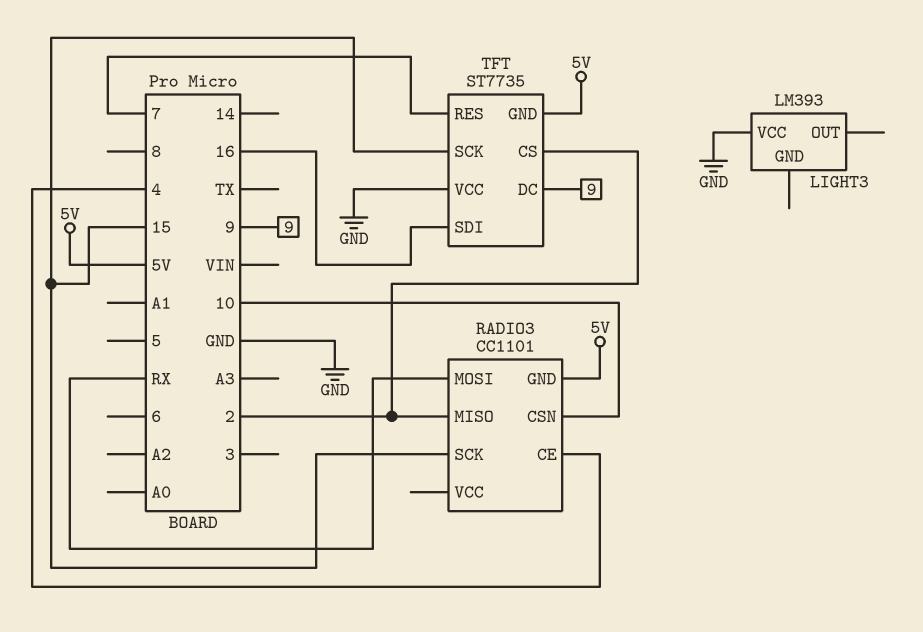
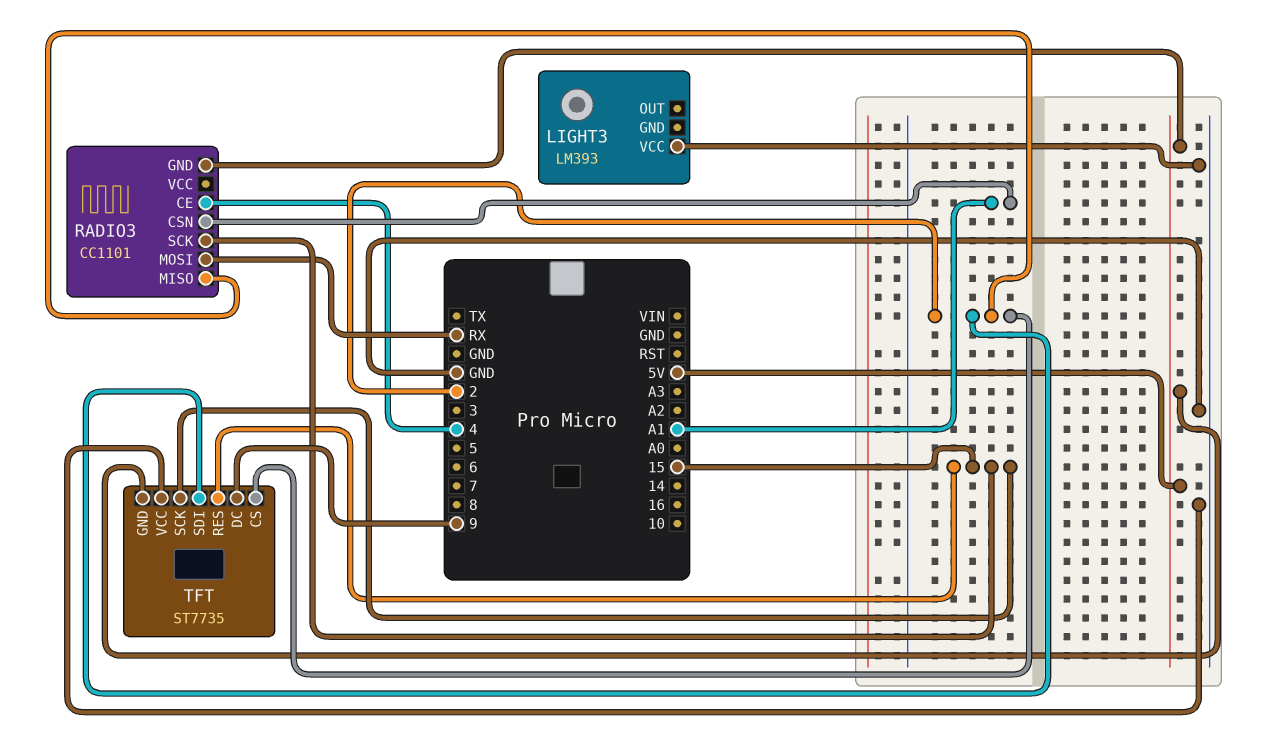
RADIO3 pin CSN: 10 -> A1
TFT pin RES: 7 -> 15
TFT pin SDI: 16 -> 2

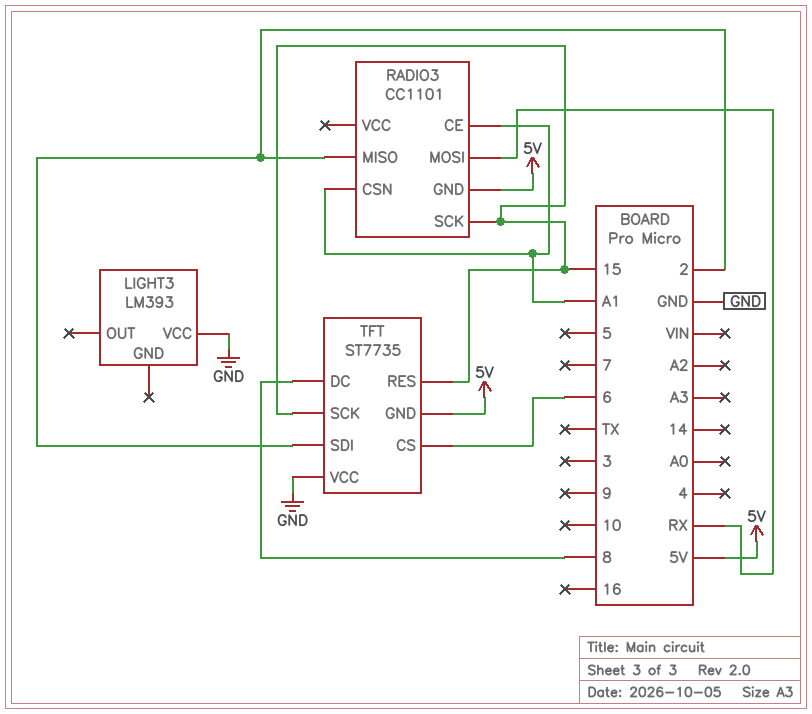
RADIO3 pin CE: 4 -> A1
TFT pin CS: 2 -> 6
TFT pin DC: 9 -> 8

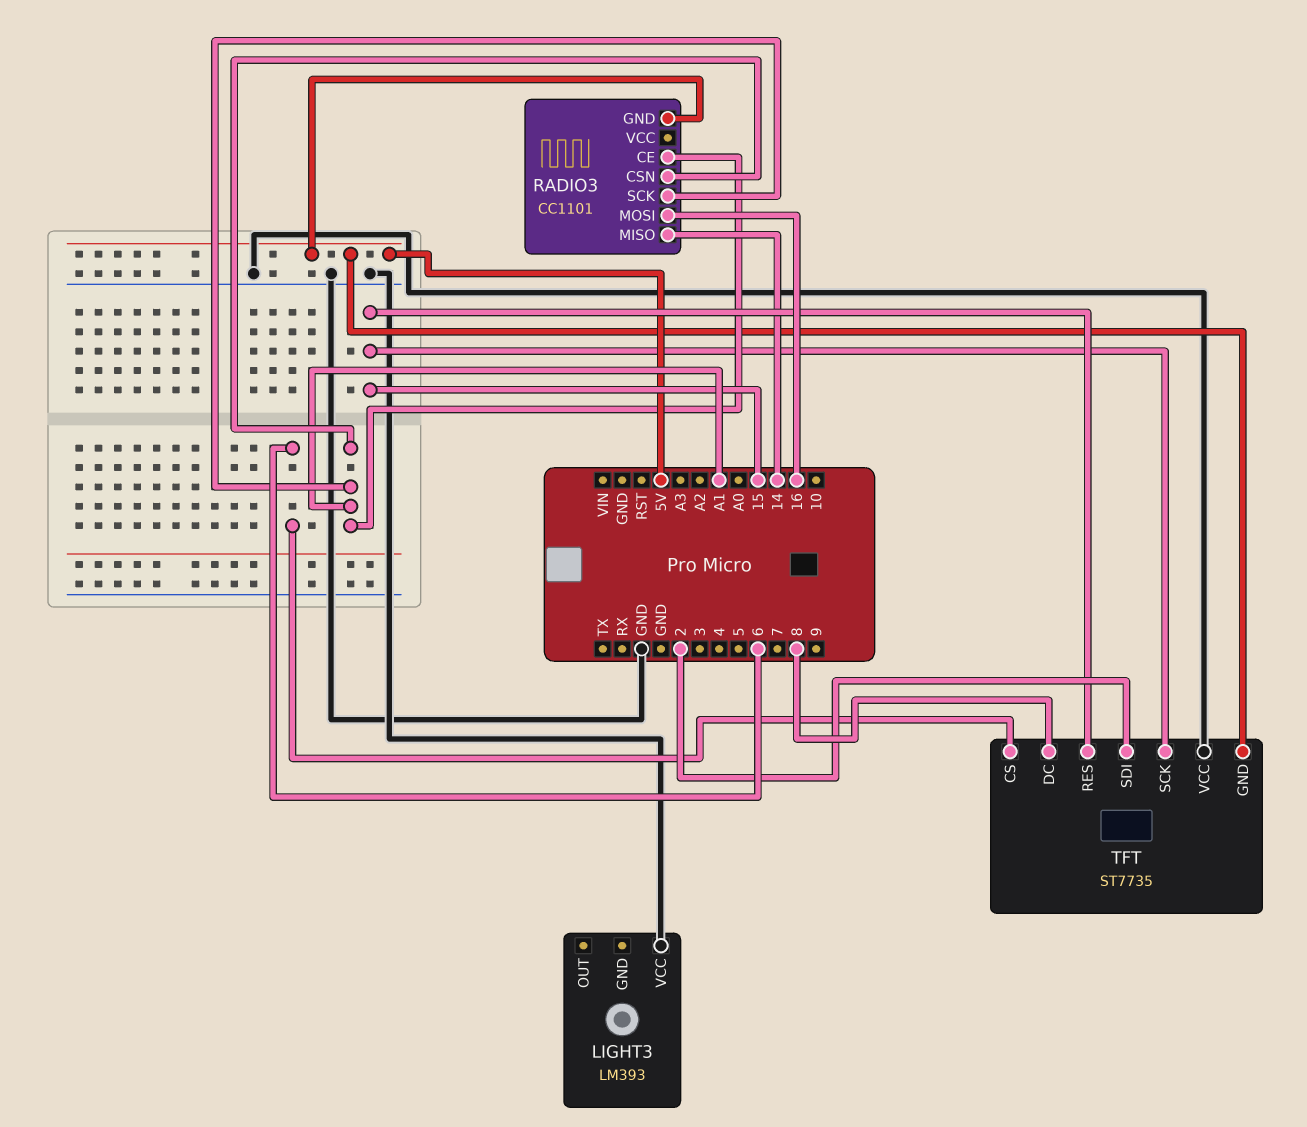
RADIO3 pin MISO: 2 -> 14
RADIO3 pin MOSI: RX -> 16
RADIO3 pin SCK: 15 -> A1

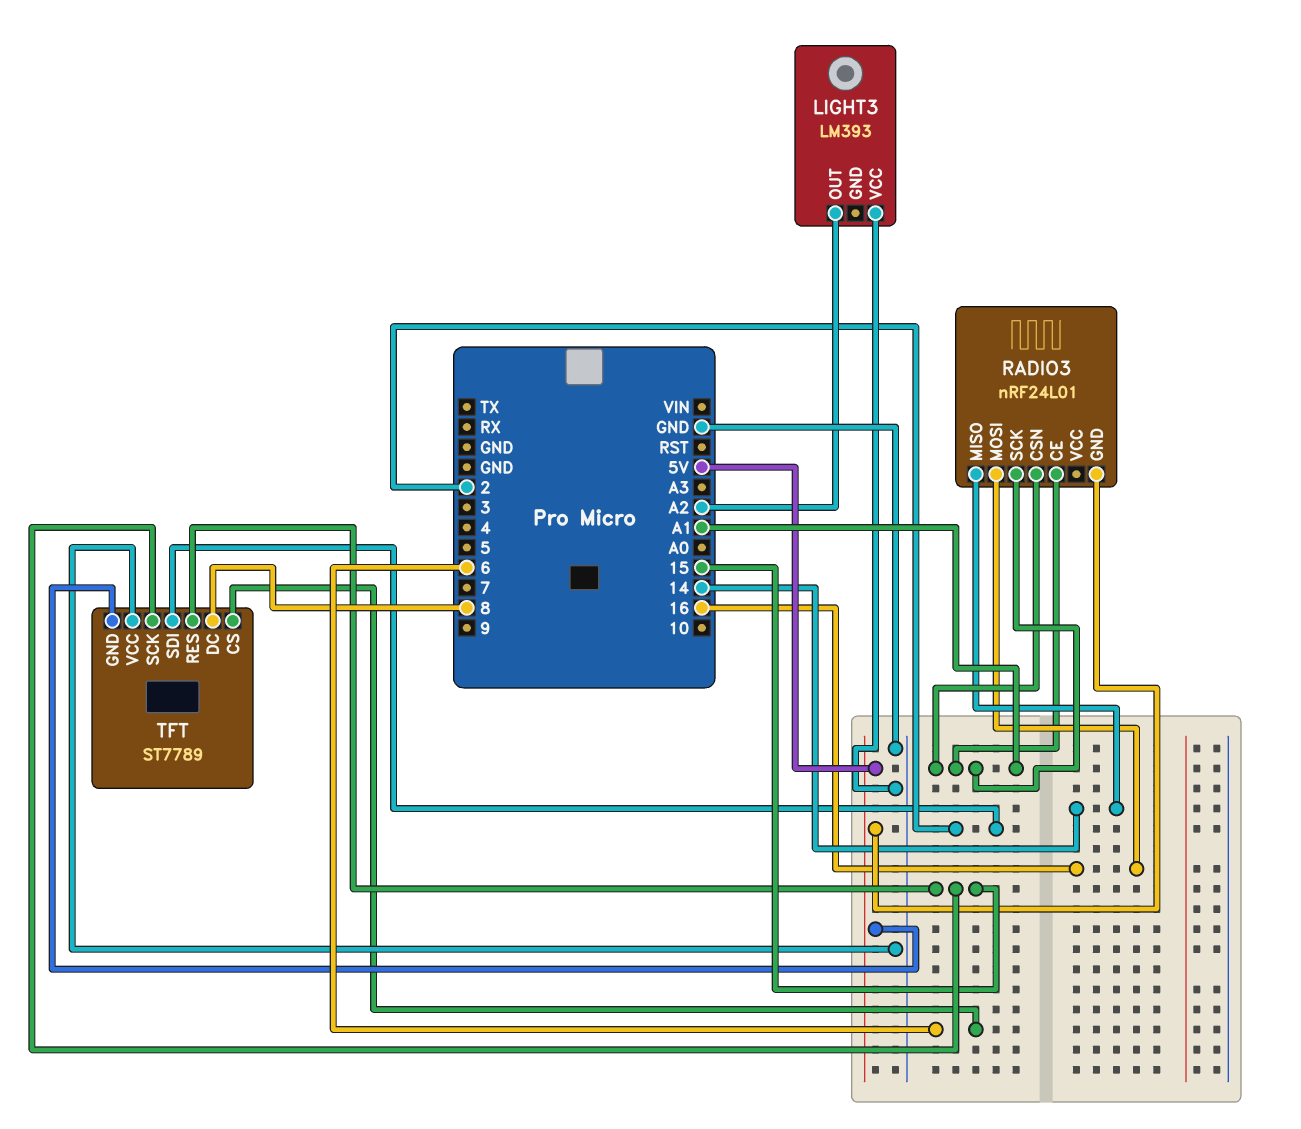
LIGHT3 pin OUT: none -> A2
RADIO3: CC1101 -> nRF24L01
TFT: ST7735 -> ST7789

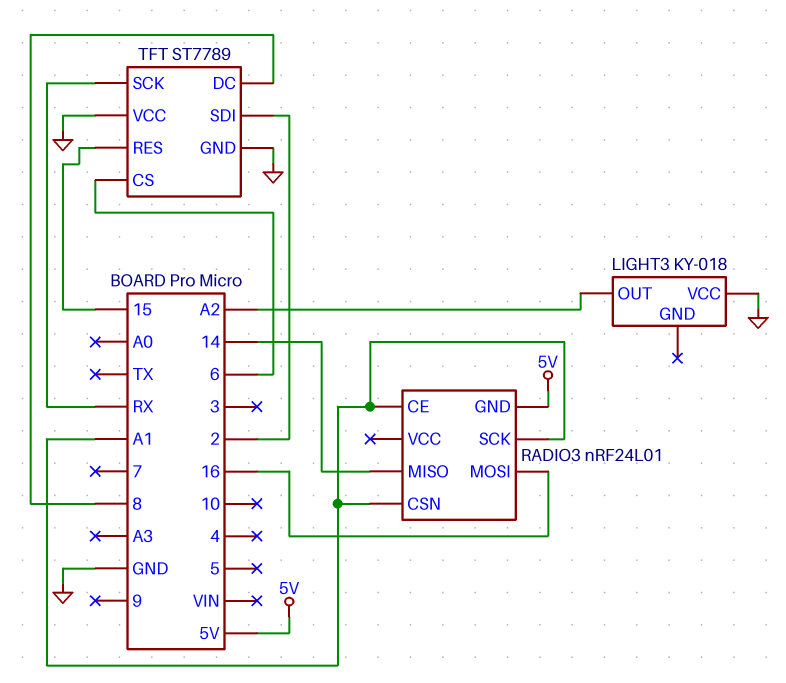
LIGHT3: LM393 -> KY-018
TFT pin GND: 5V -> GND
TFT pin SCK: 15 -> RX

